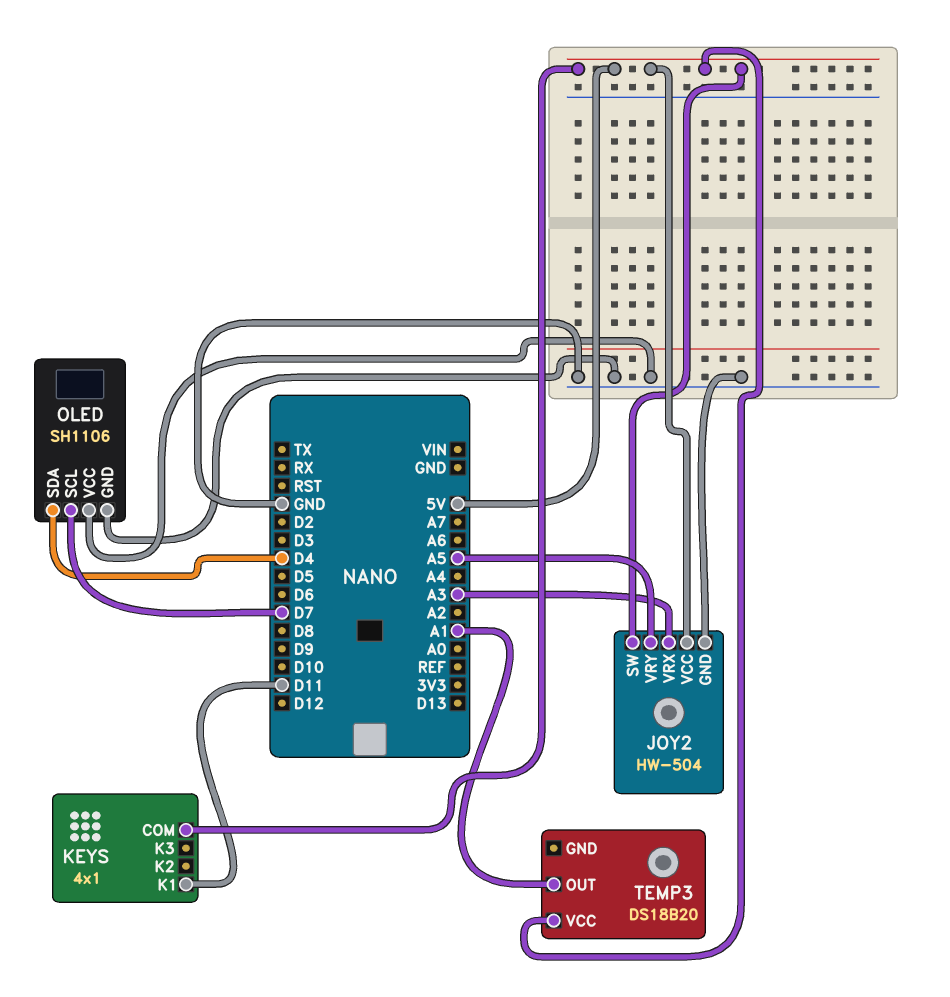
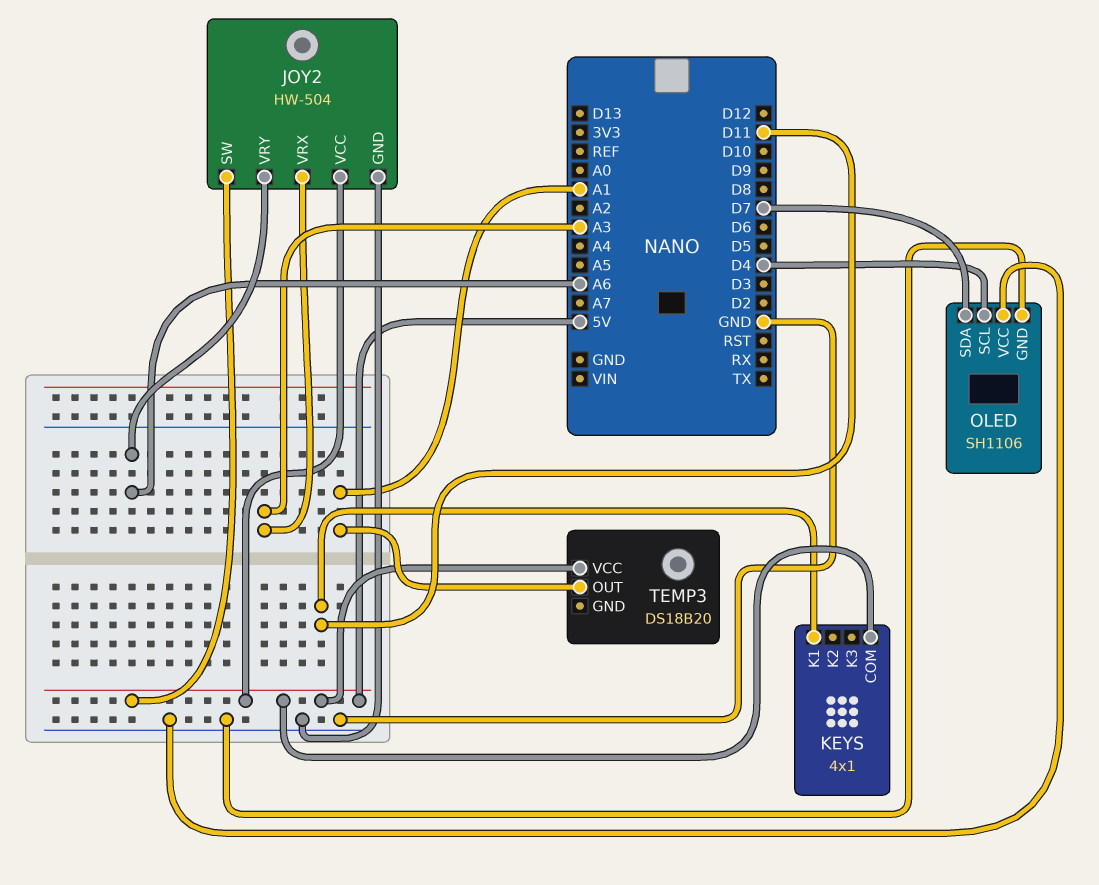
JOY2 pin VRY: A5 -> A6
OLED pin SCL: D7 -> D4
OLED pin SDA: D4 -> D7

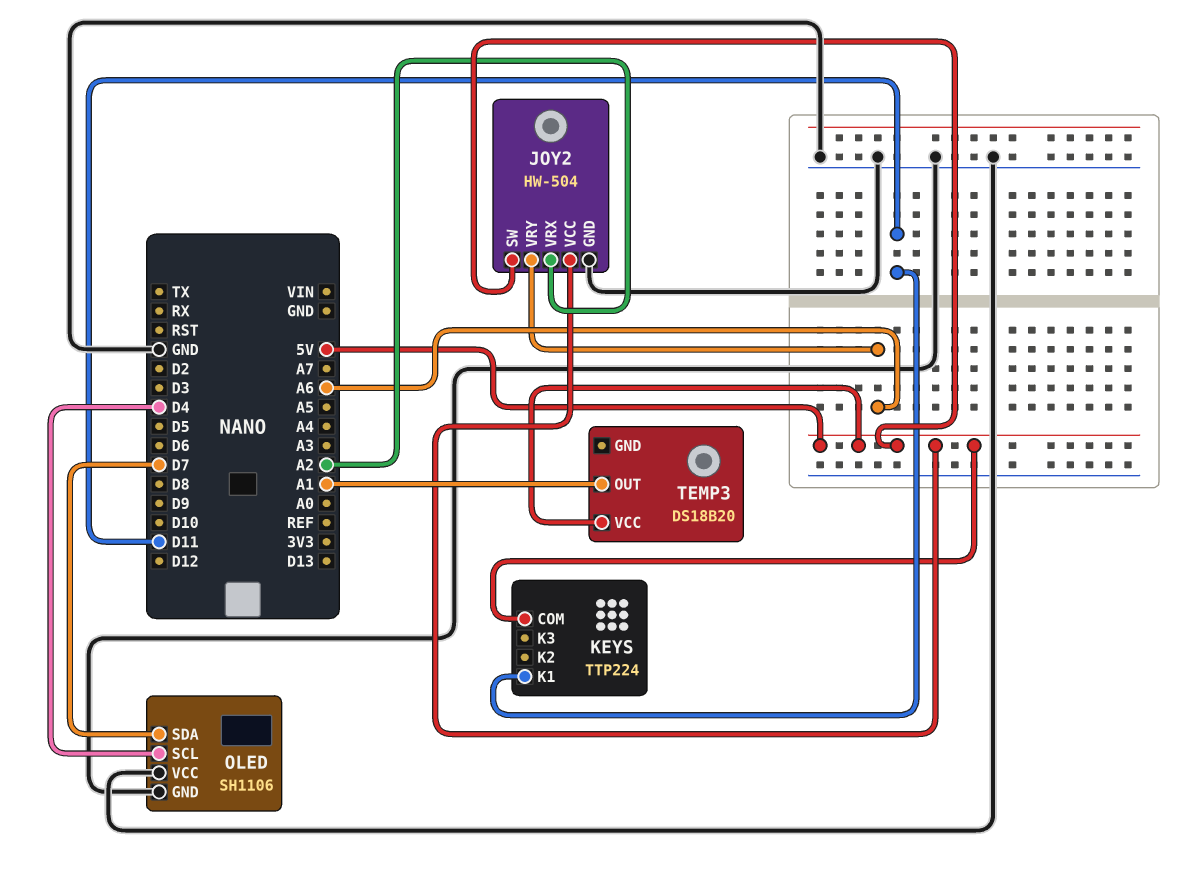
JOY2 pin VRX: A3 -> A2
KEYS: 4x1 -> TTP224

